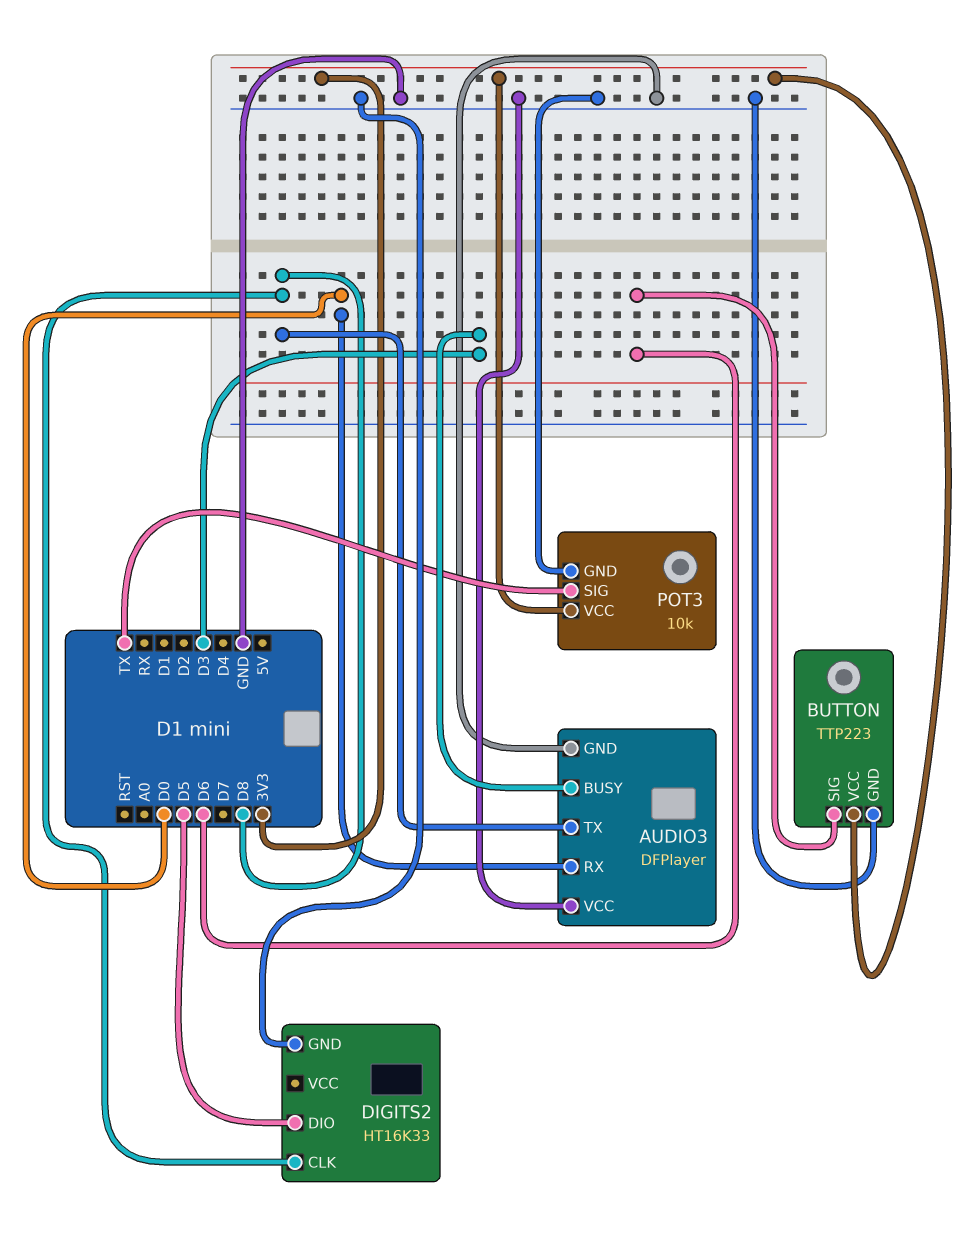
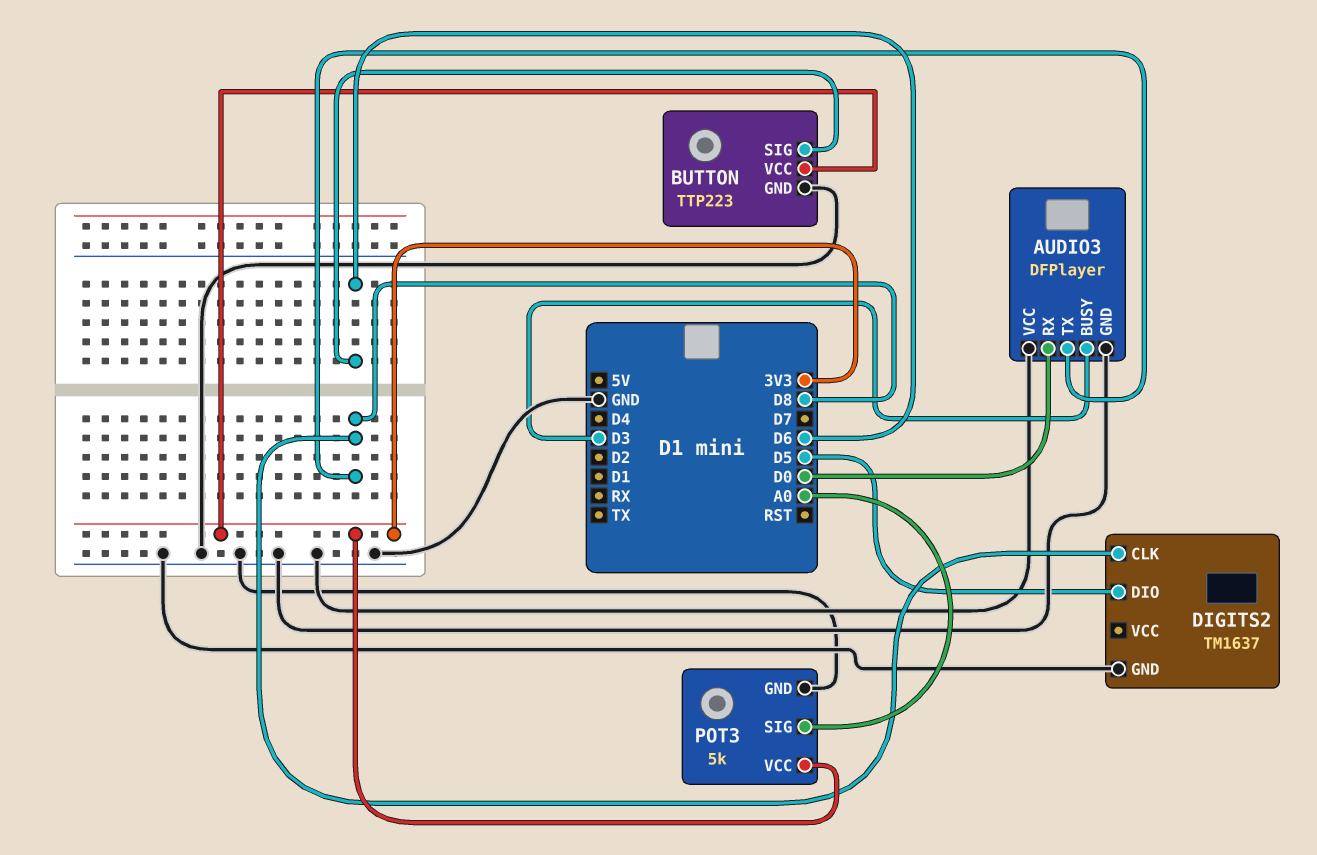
DIGITS2: HT16K33 -> TM1637
POT3: 10k -> 5k
POT3 pin SIG: TX -> A0

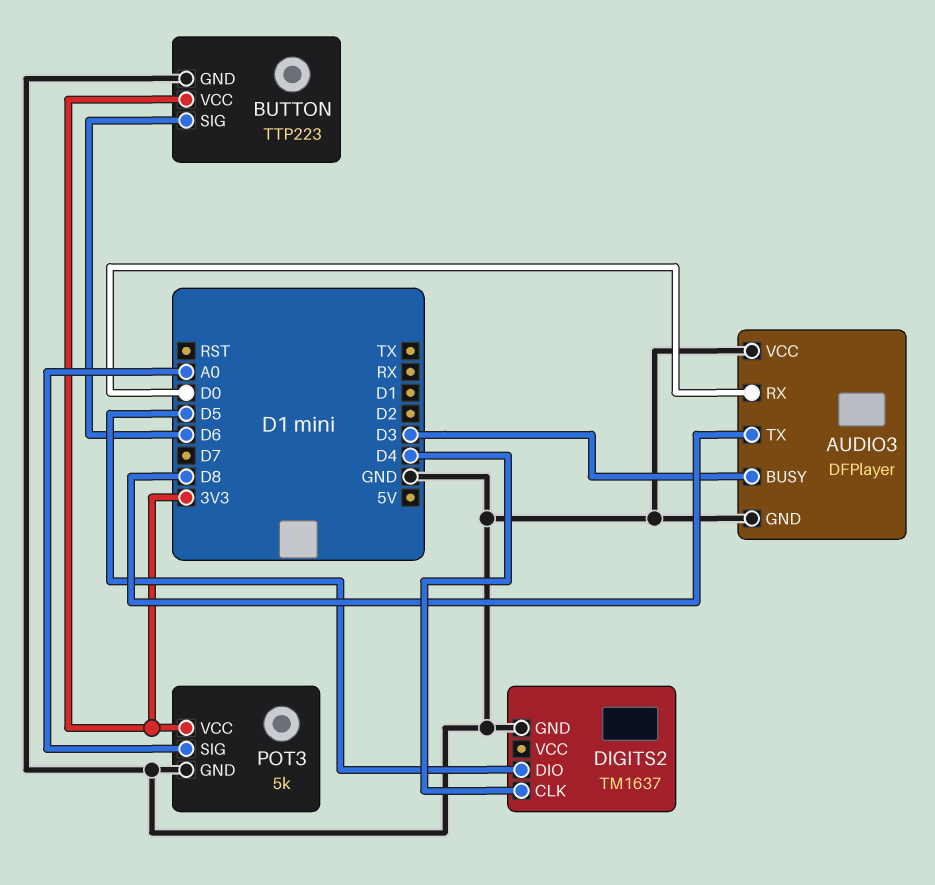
DIGITS2 pin CLK: D8 -> D4

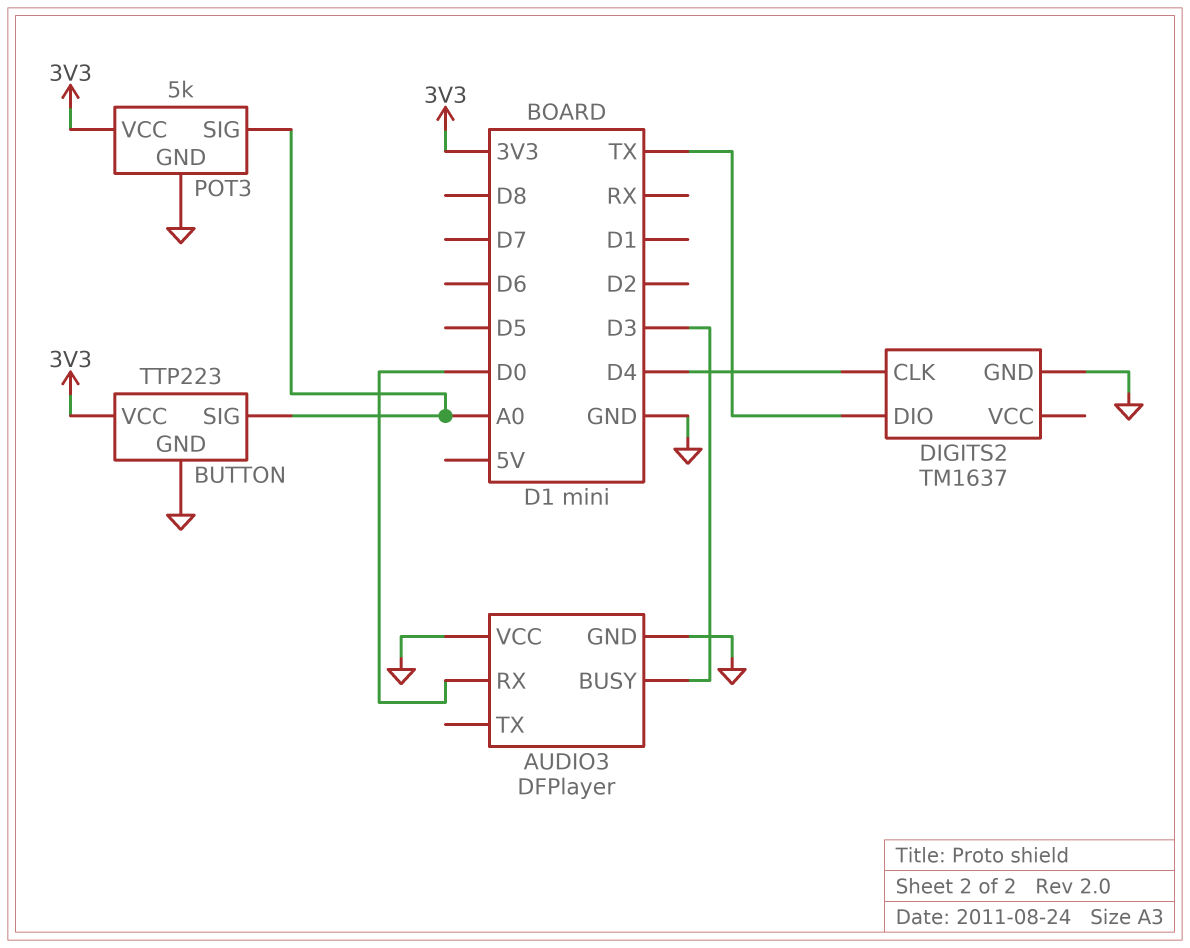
AUDIO3 pin TX: D8 -> none
BUTTON pin SIG: D6 -> A0
DIGITS2 pin DIO: D5 -> TX

